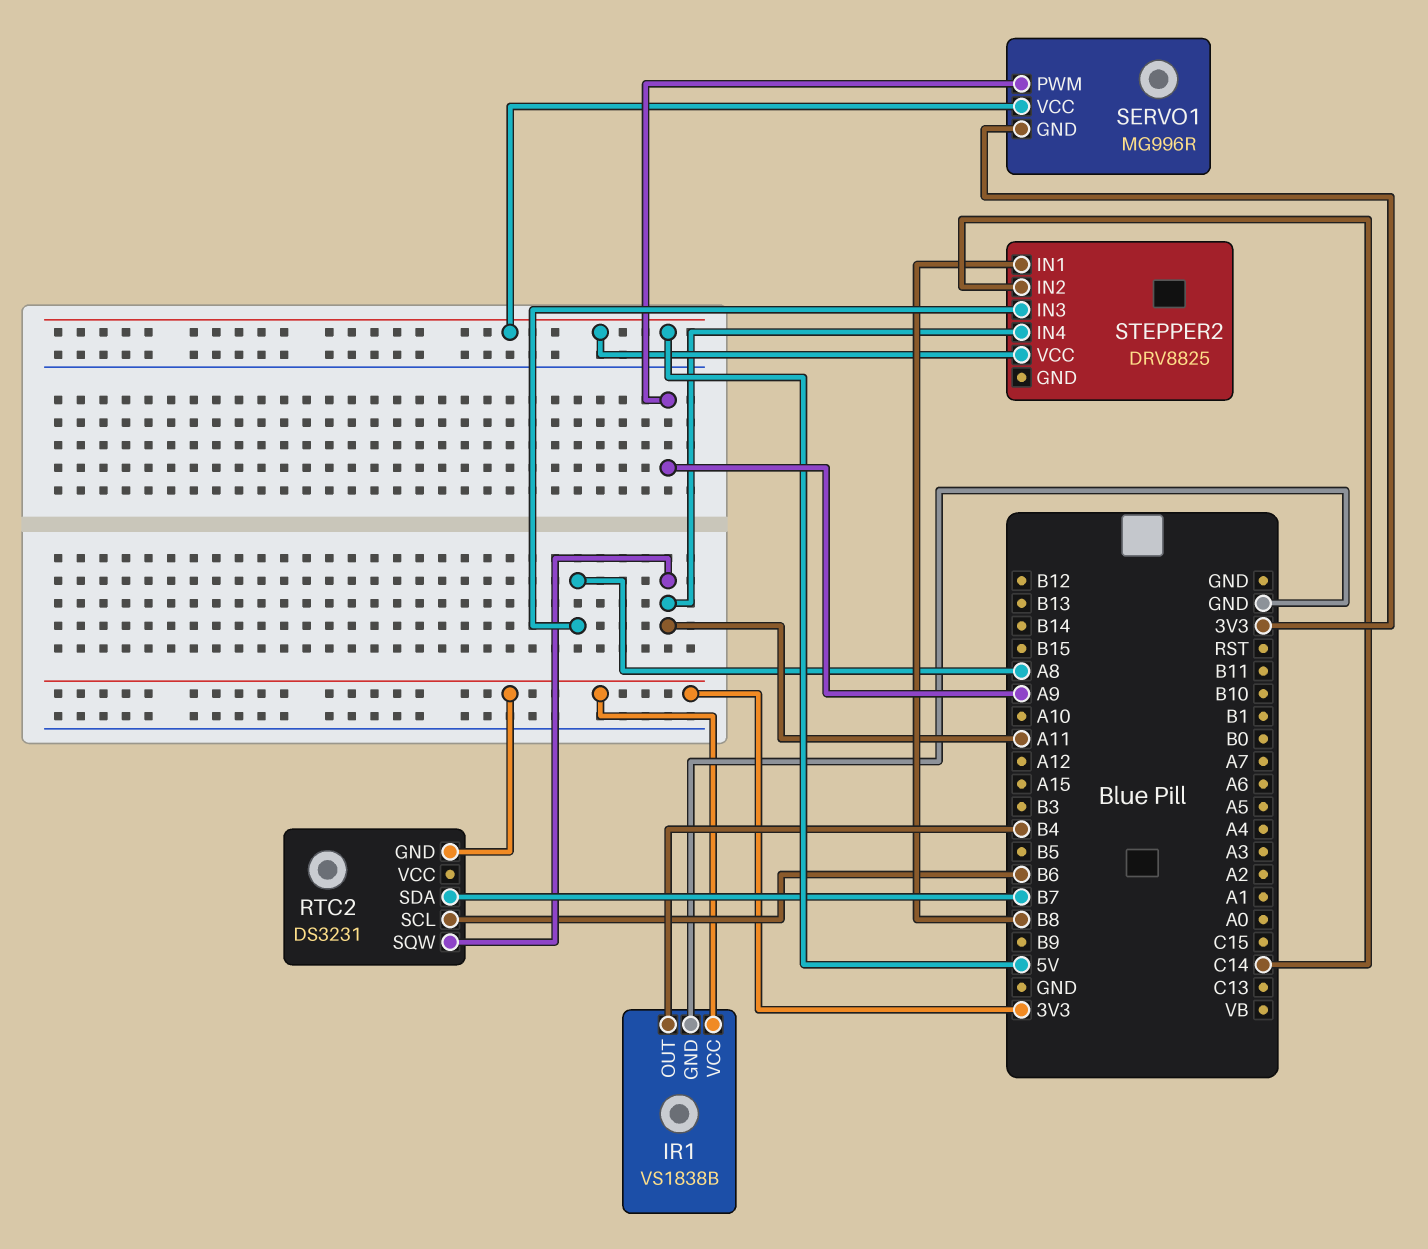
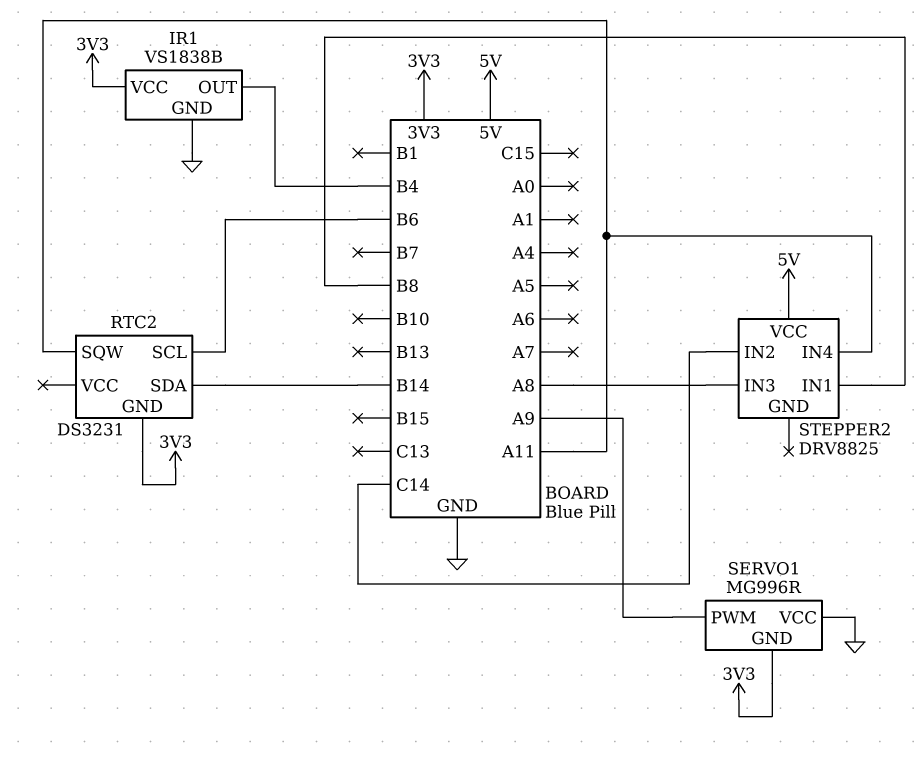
RTC2 pin SDA: B7 -> B14
SERVO1 pin VCC: 5V -> GND

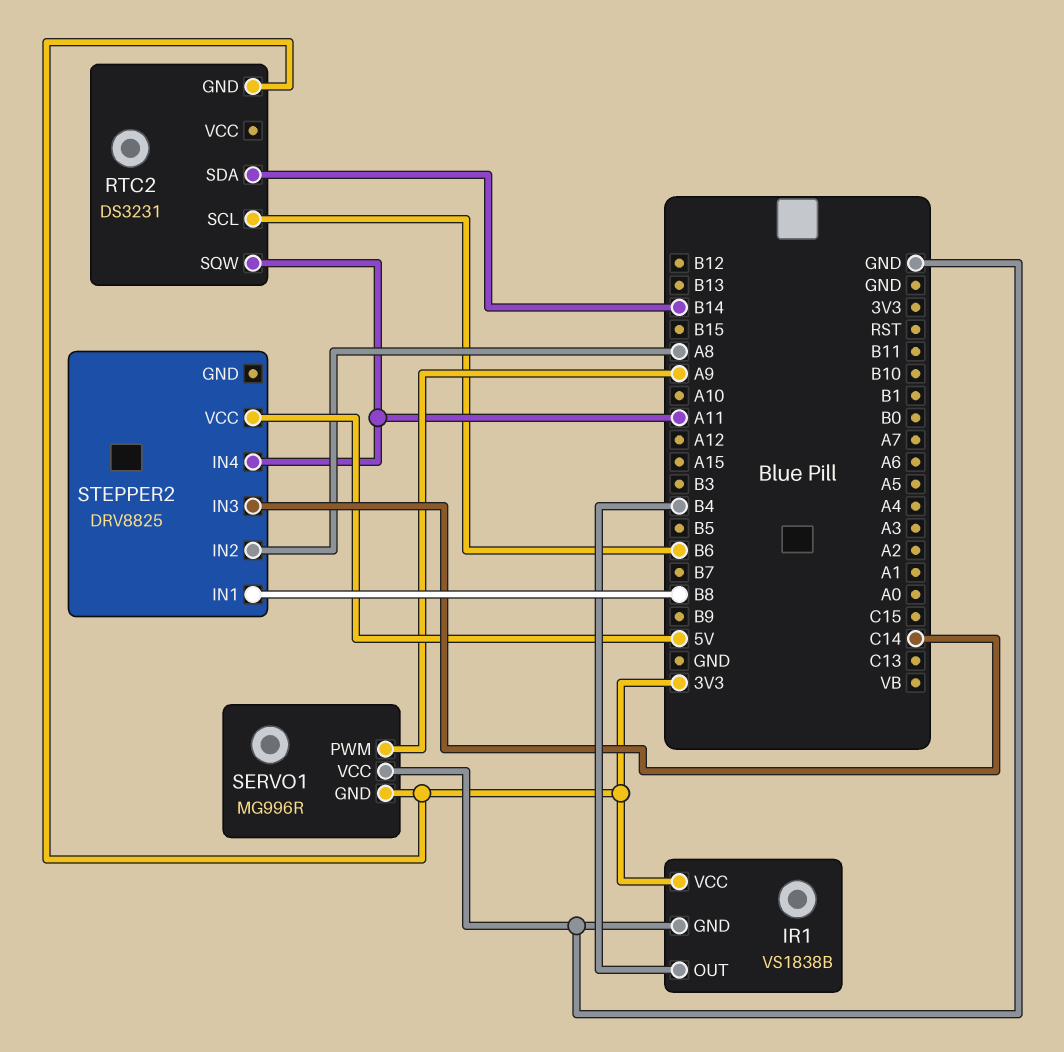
STEPPER2 pin IN2: C14 -> A8
STEPPER2 pin IN3: A8 -> C14

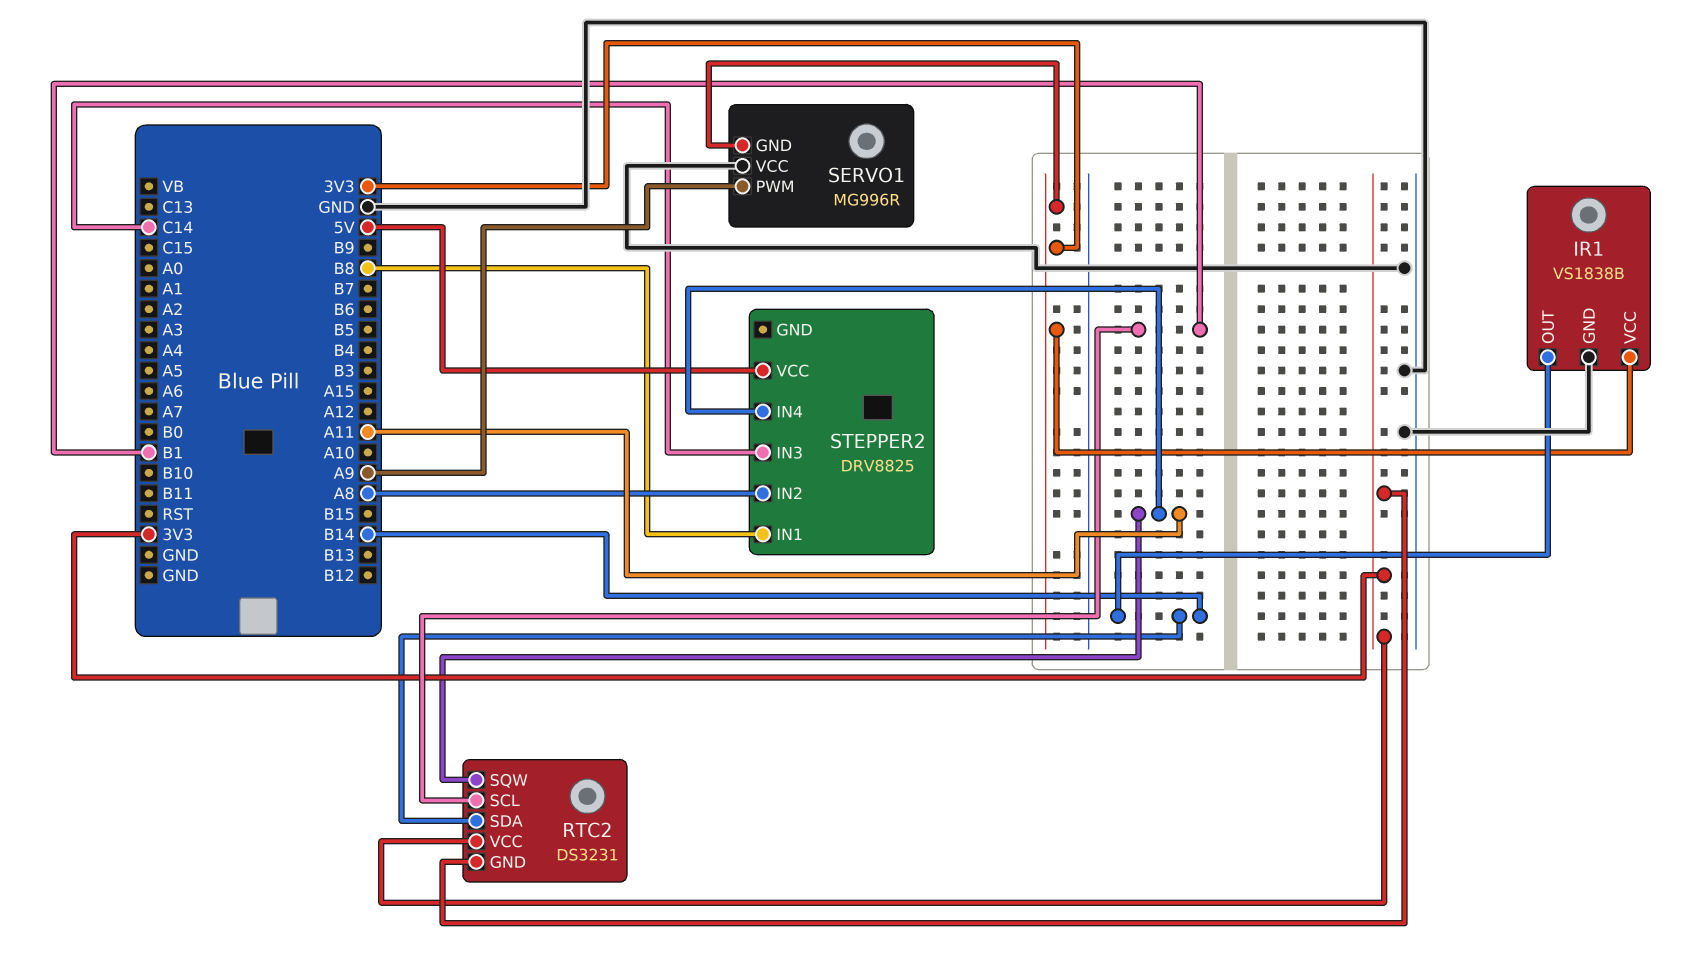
IR1 pin OUT: B4 -> B14
RTC2 pin SCL: B6 -> B1
RTC2 pin VCC: none -> 3V3

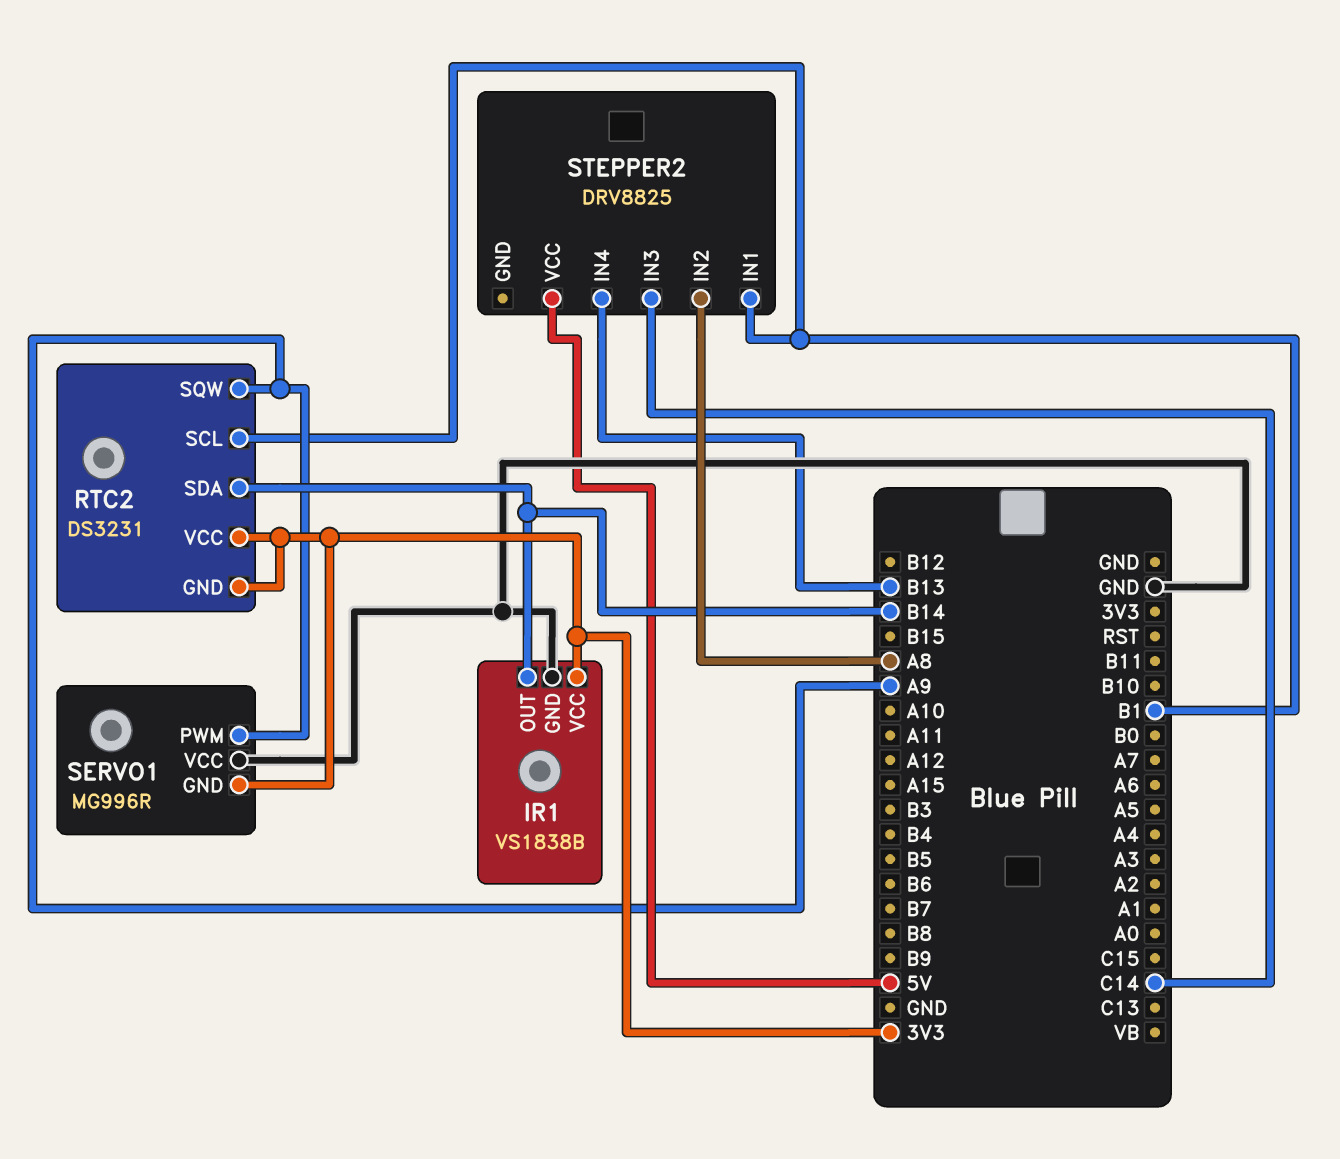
RTC2 pin SQW: A11 -> A9
STEPPER2 pin IN1: B8 -> B1
STEPPER2 pin IN4: A11 -> B13

